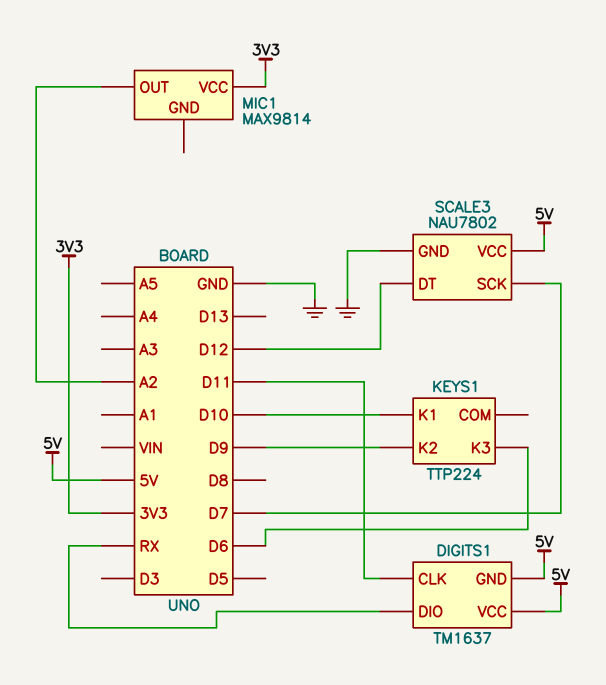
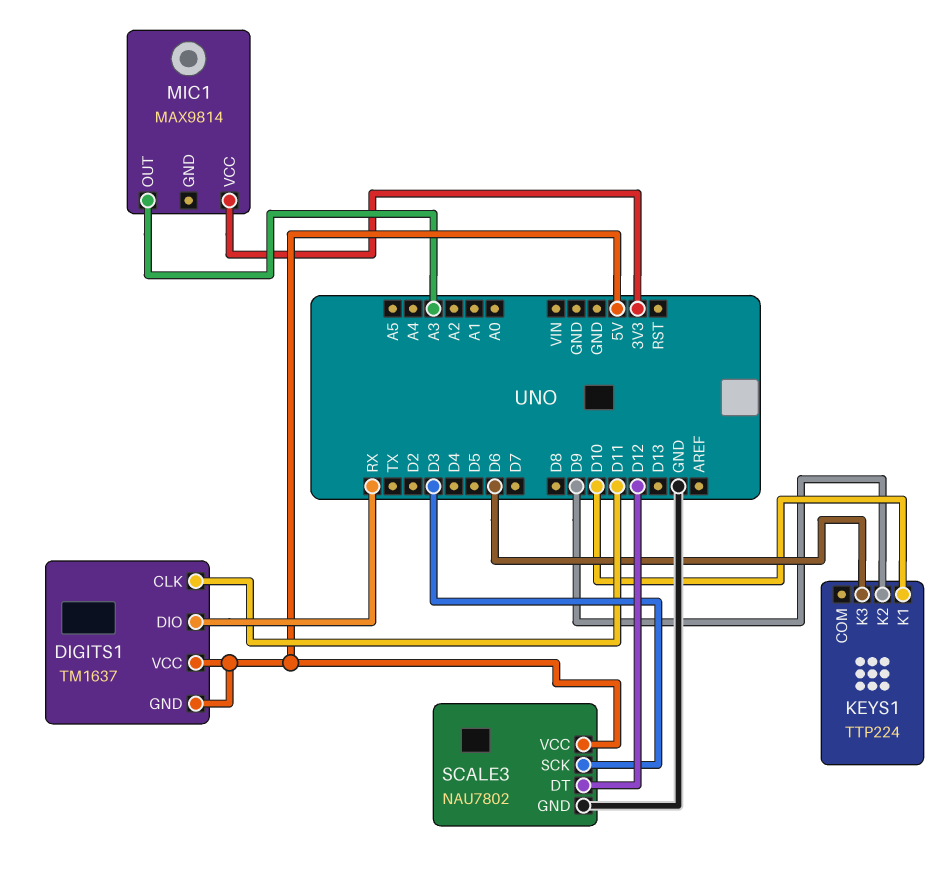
MIC1 pin OUT: A2 -> A3
SCALE3 pin SCK: D7 -> D3

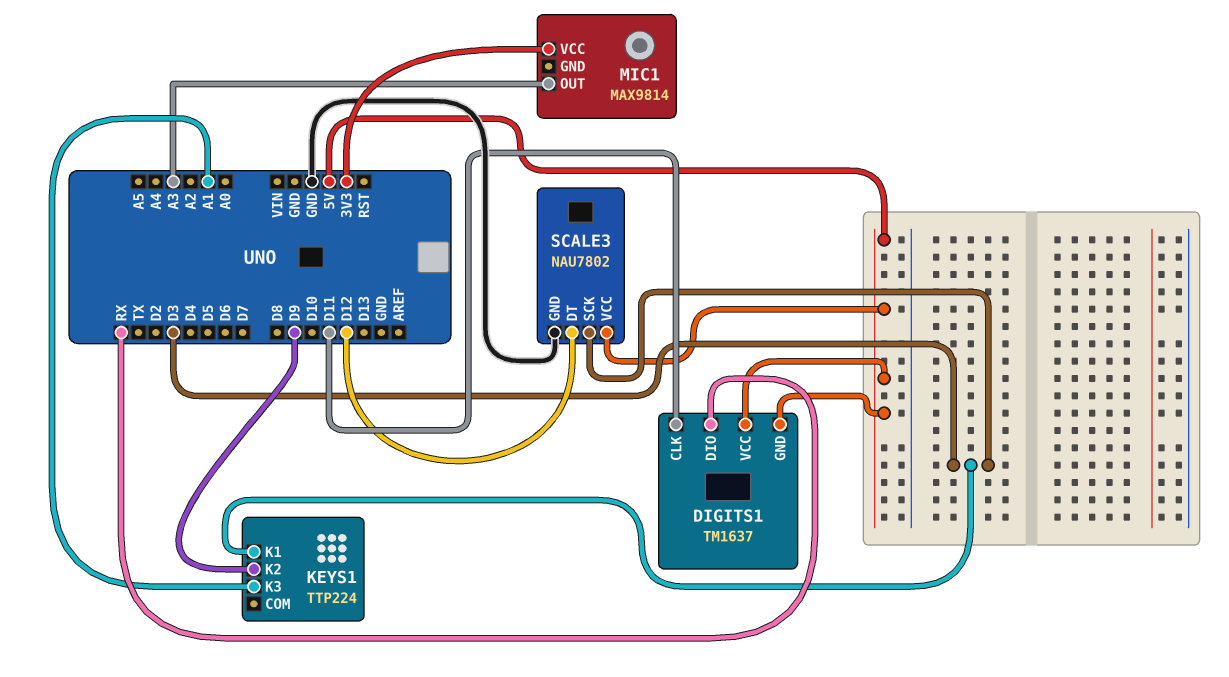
KEYS1 pin K1: D10 -> D3
KEYS1 pin K3: D6 -> A1

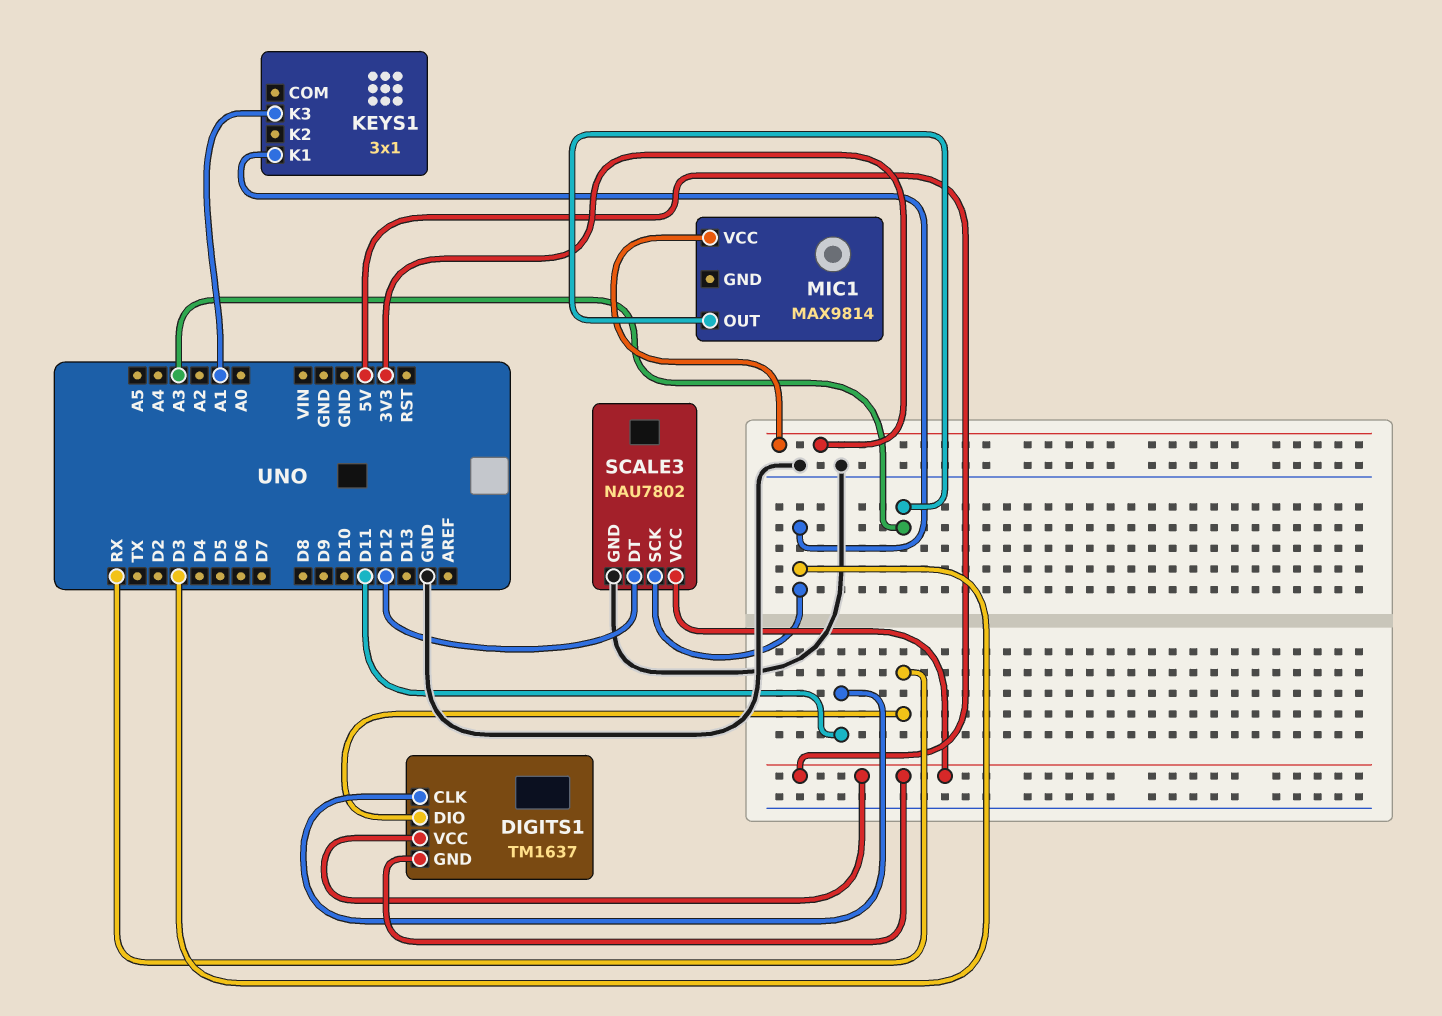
KEYS1: TTP224 -> 3x1
KEYS1 pin K2: D9 -> none

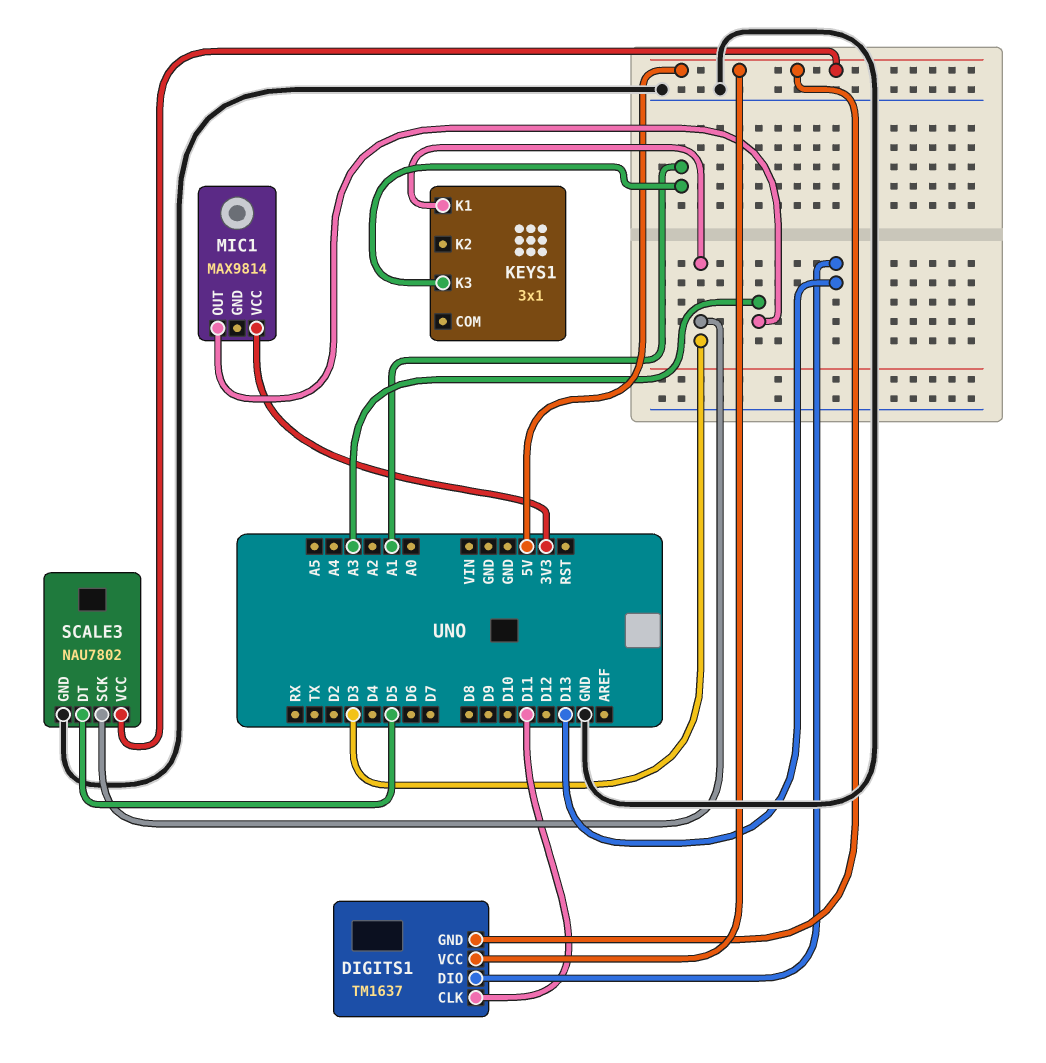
DIGITS1 pin DIO: RX -> D13
SCALE3 pin DT: D12 -> D5

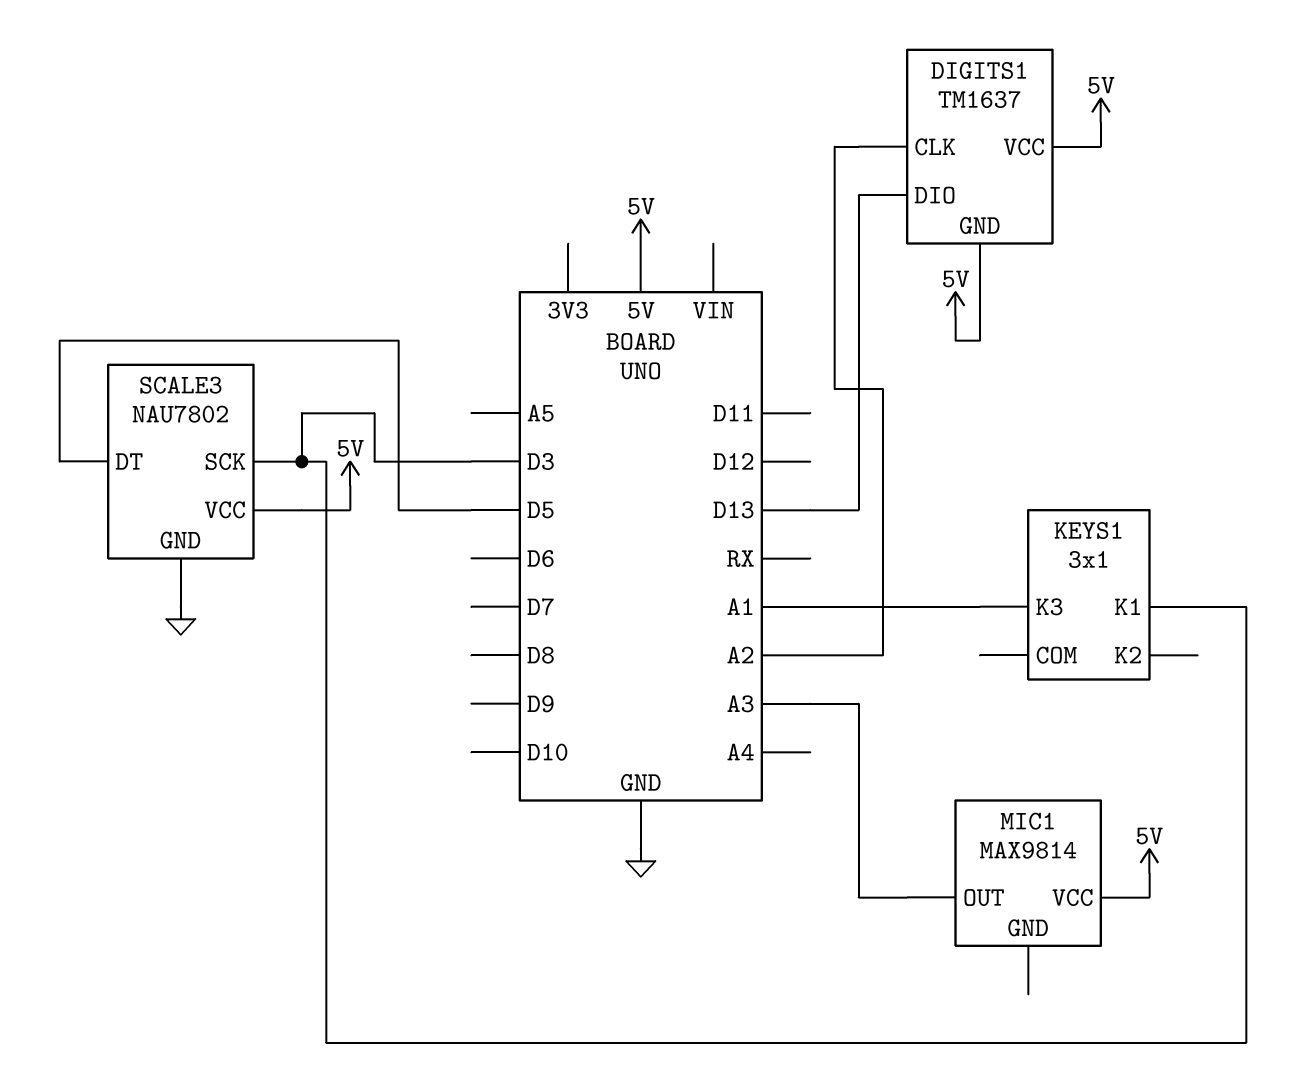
DIGITS1 pin CLK: D11 -> A2
MIC1 pin VCC: 3V3 -> 5V

